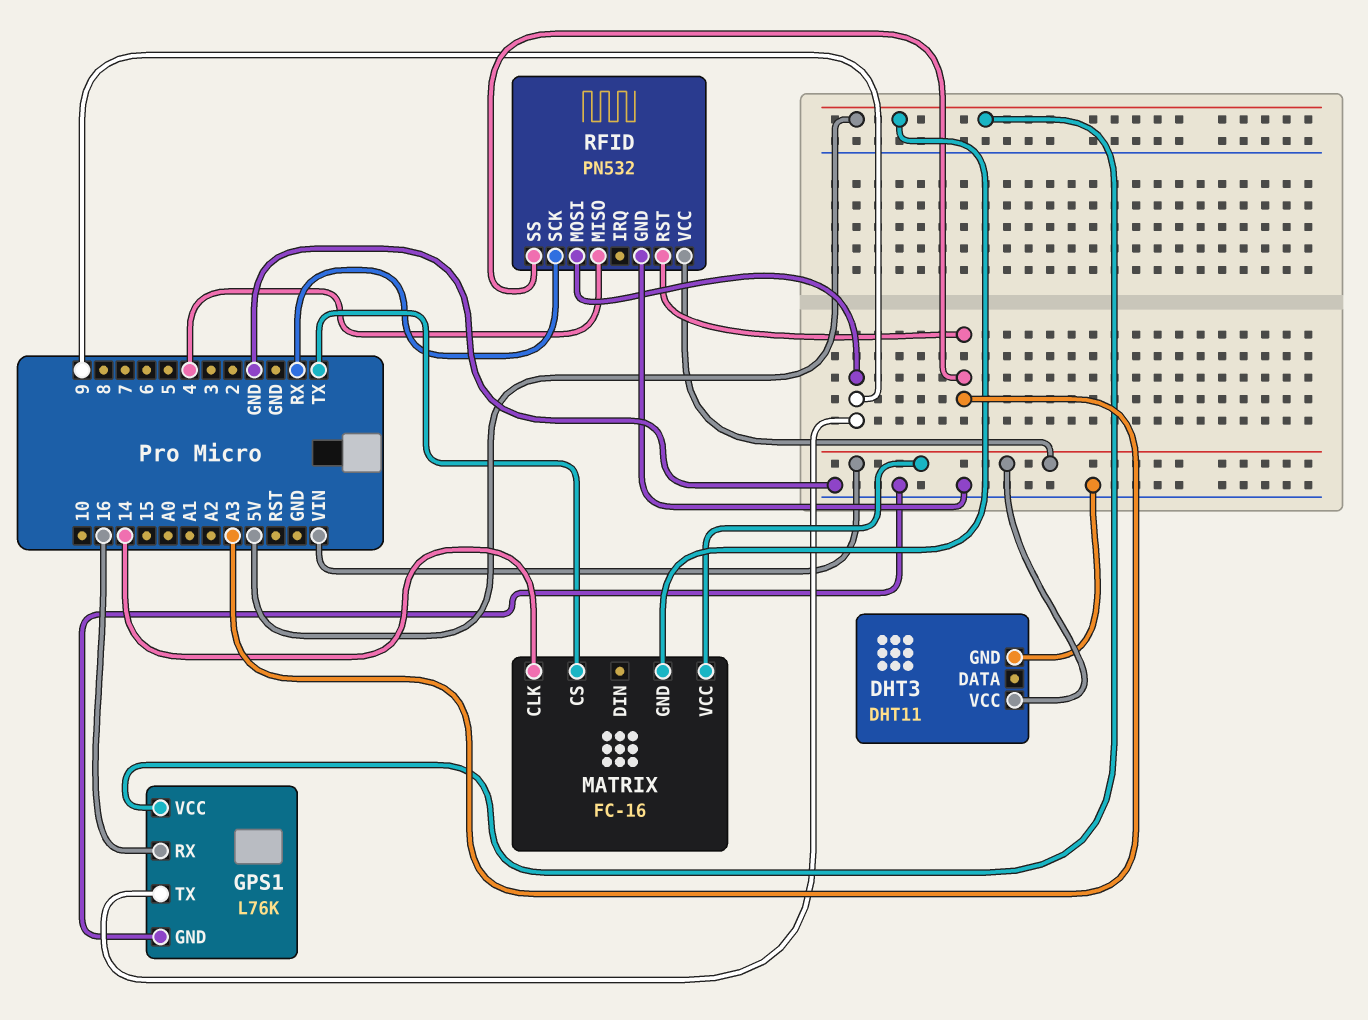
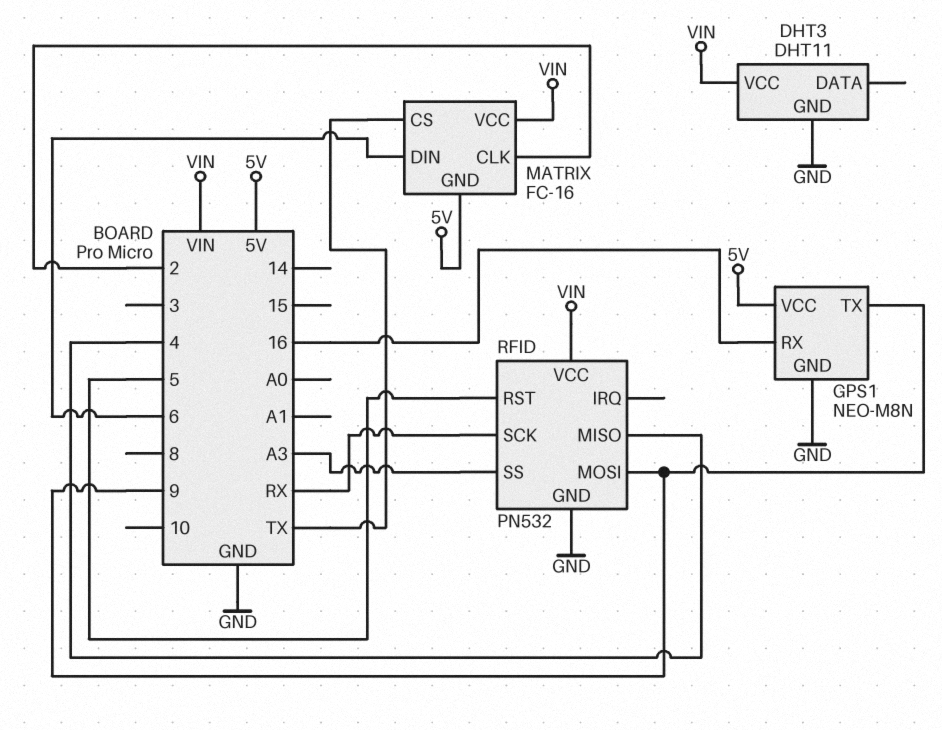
GPS1: L76K -> NEO-M8N
MATRIX pin CLK: 14 -> 2
MATRIX pin DIN: none -> 6
RFID pin RST: A3 -> 5

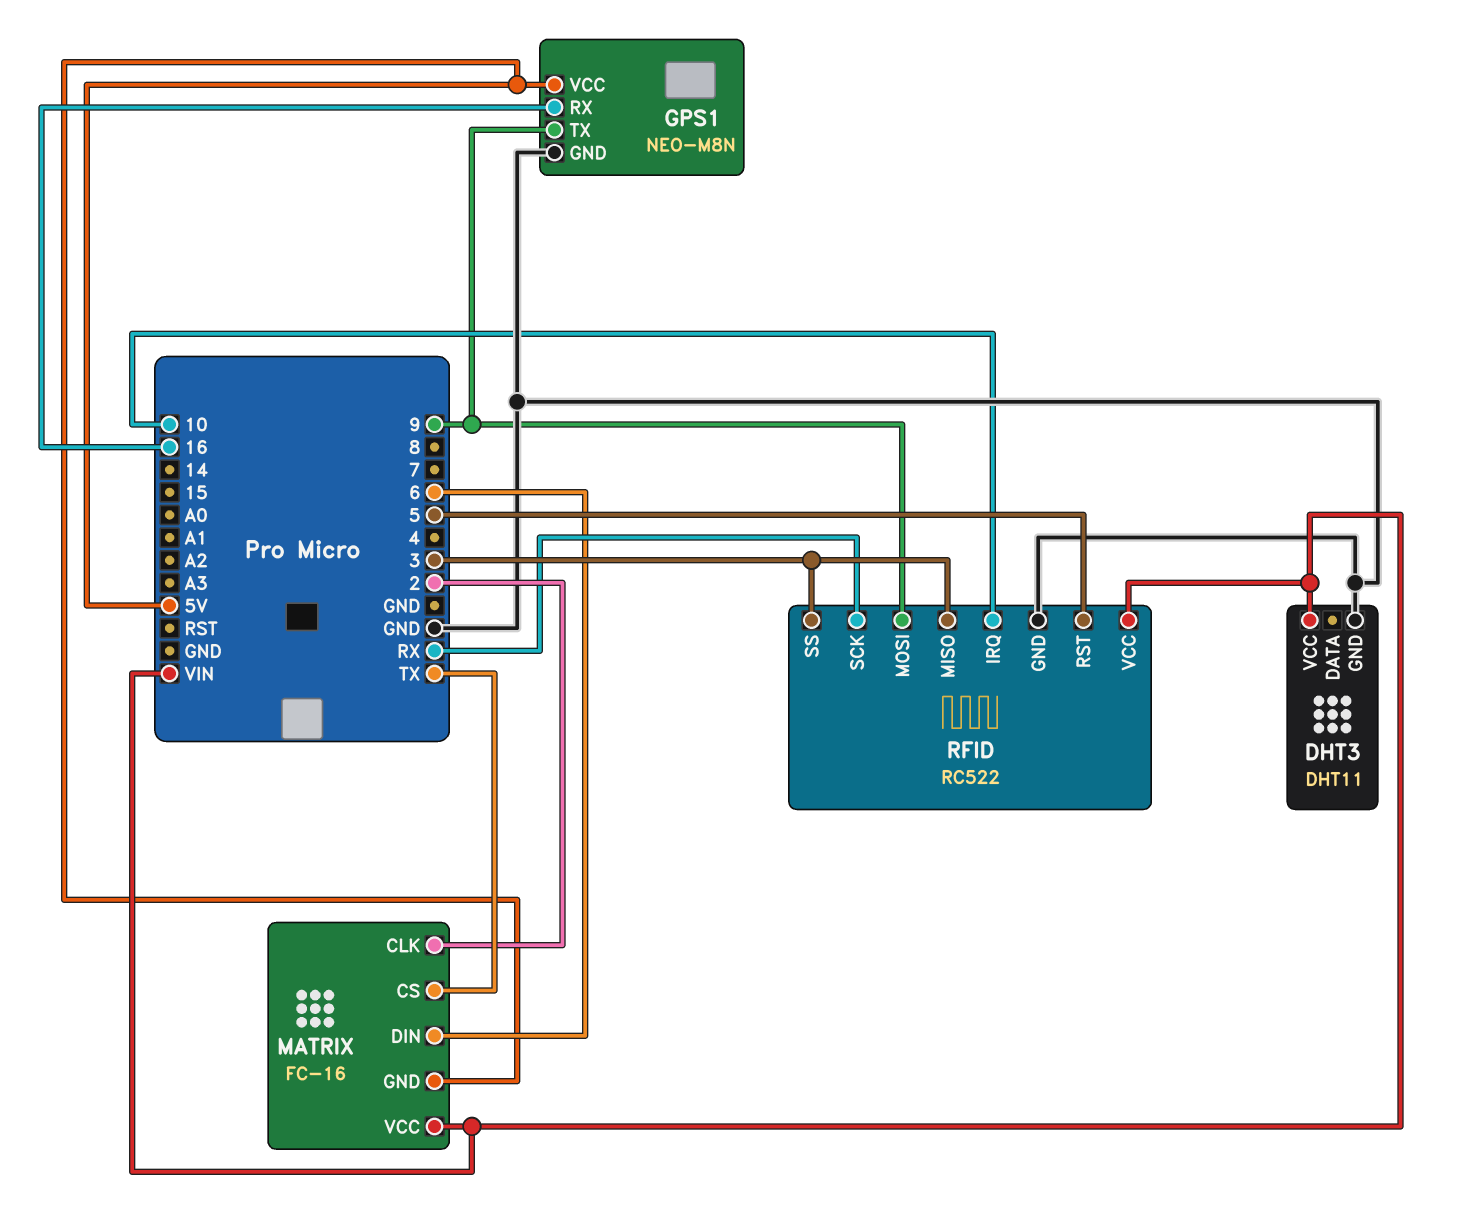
RFID: PN532 -> RC522
RFID pin IRQ: none -> 10
RFID pin MISO: 4 -> 3
RFID pin SS: A3 -> 3

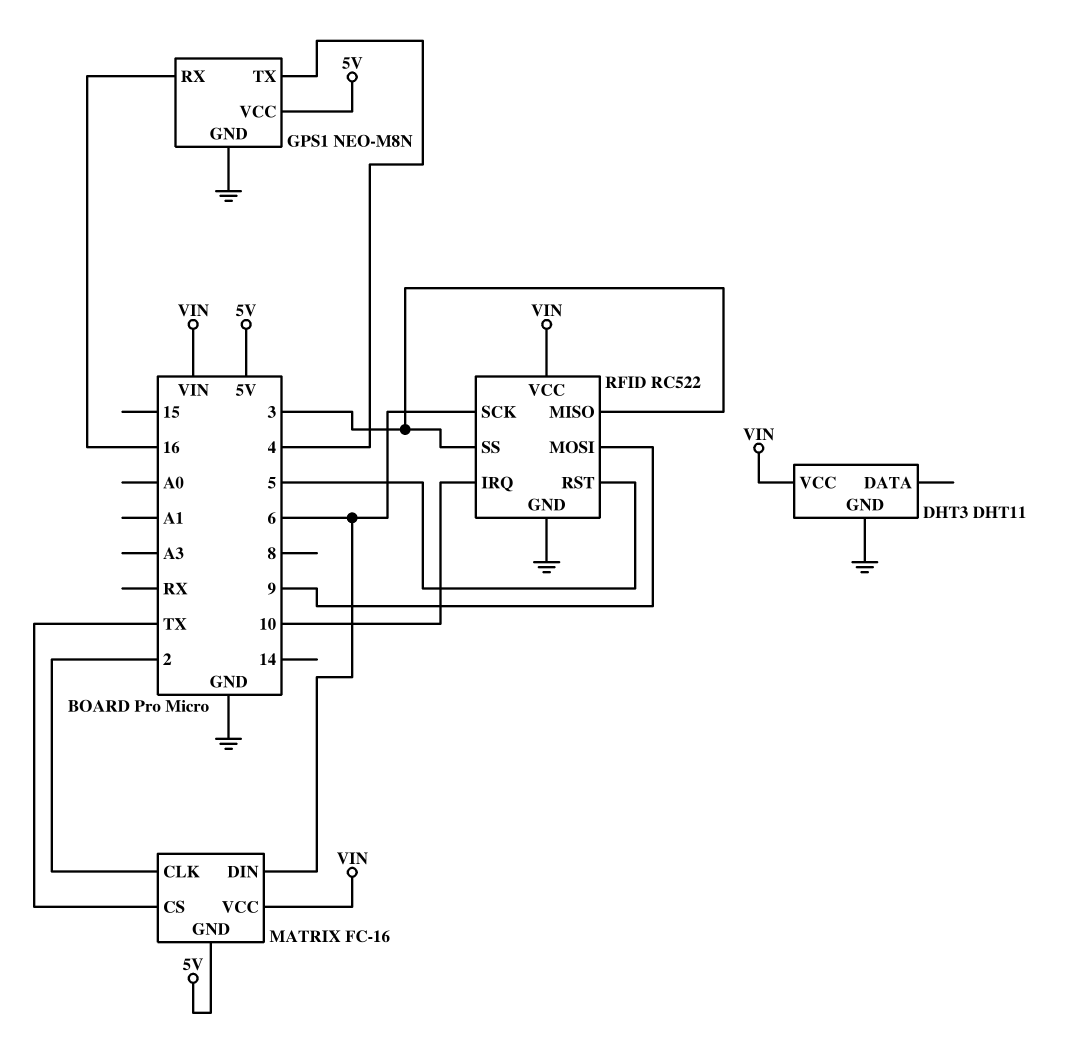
GPS1 pin TX: 9 -> 4
RFID pin SCK: RX -> 6

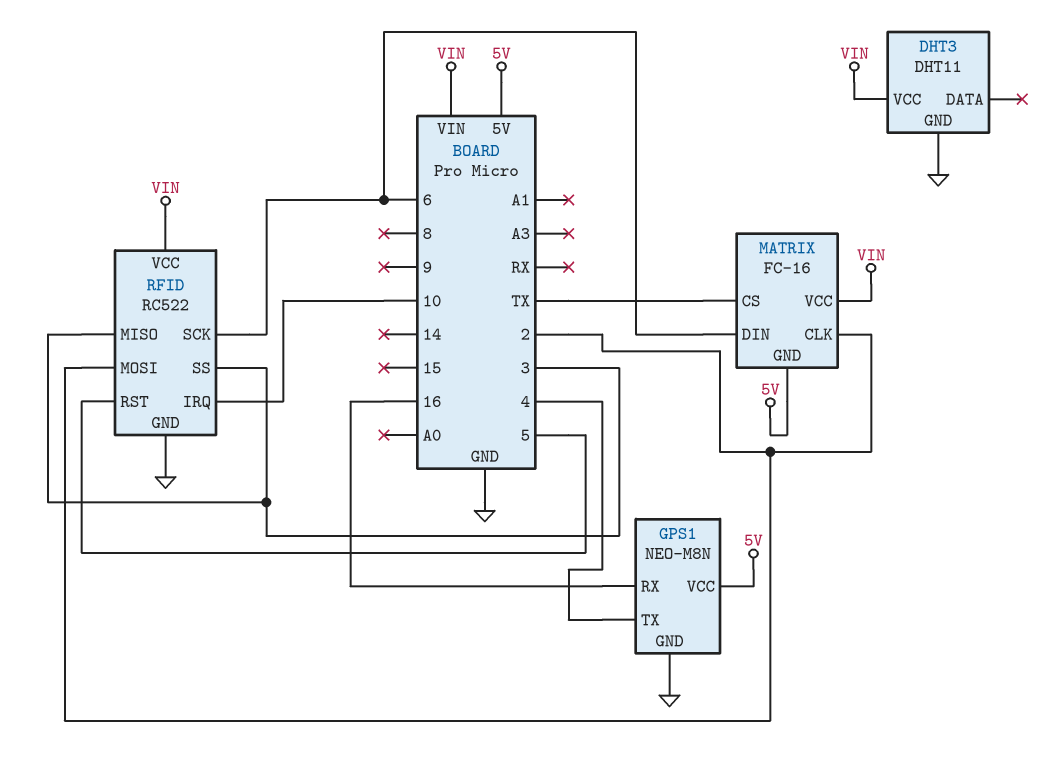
RFID pin MOSI: 9 -> 2

